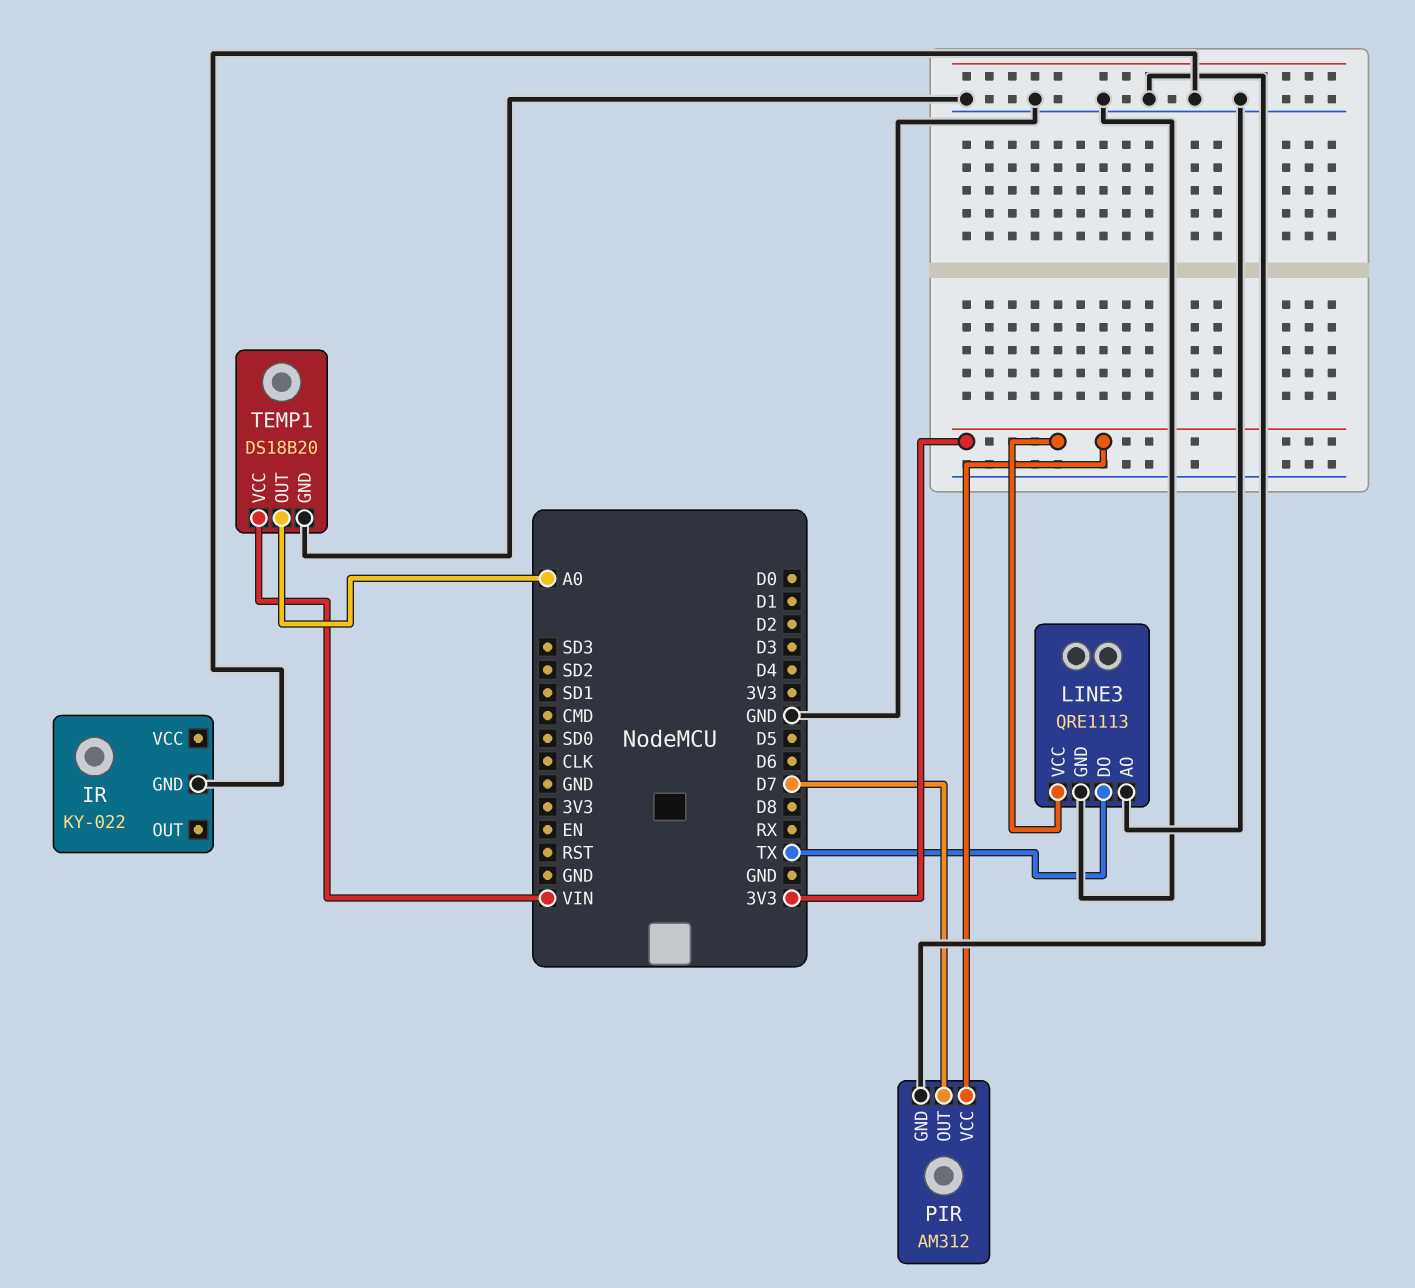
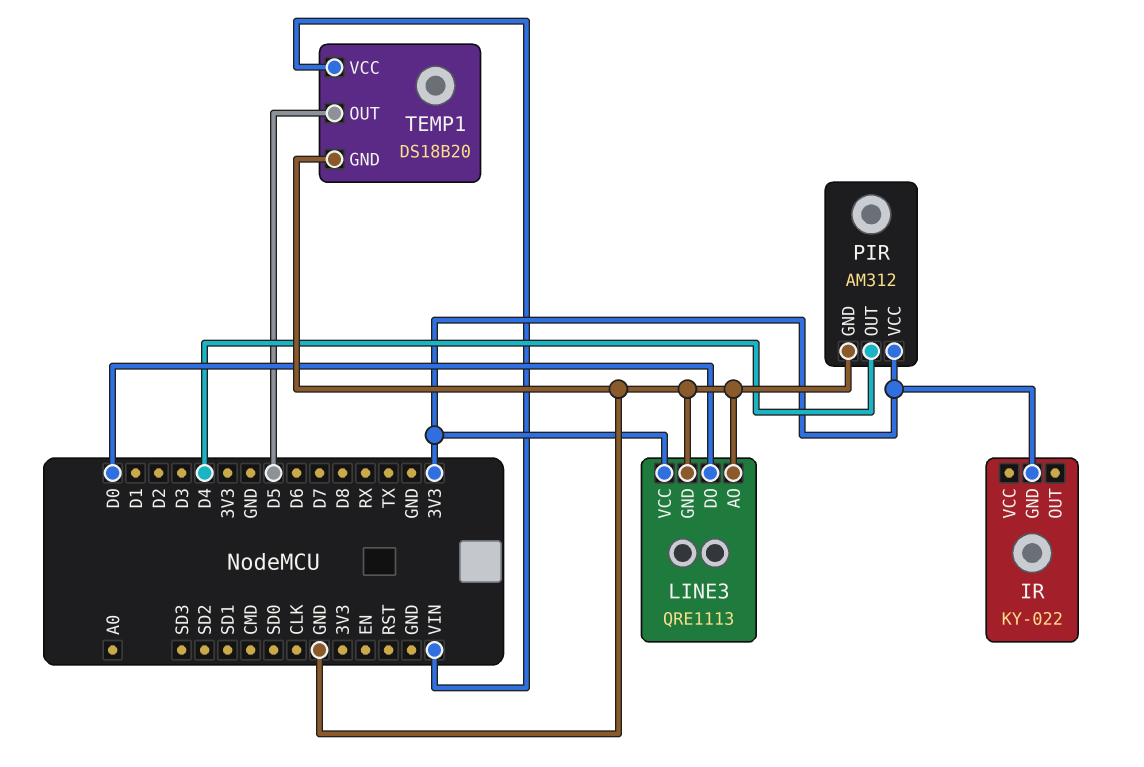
IR pin GND: GND -> 3V3
LINE3 pin DO: TX -> D0
PIR pin OUT: D7 -> D4
TEMP1 pin OUT: A0 -> D5

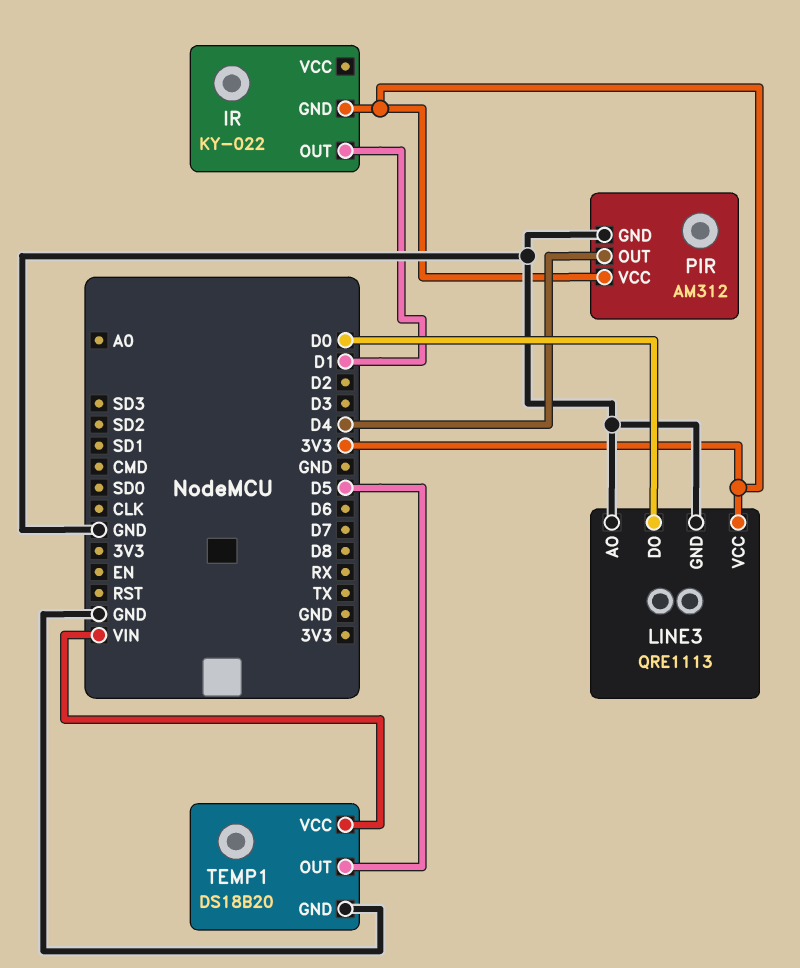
IR pin OUT: none -> D1

